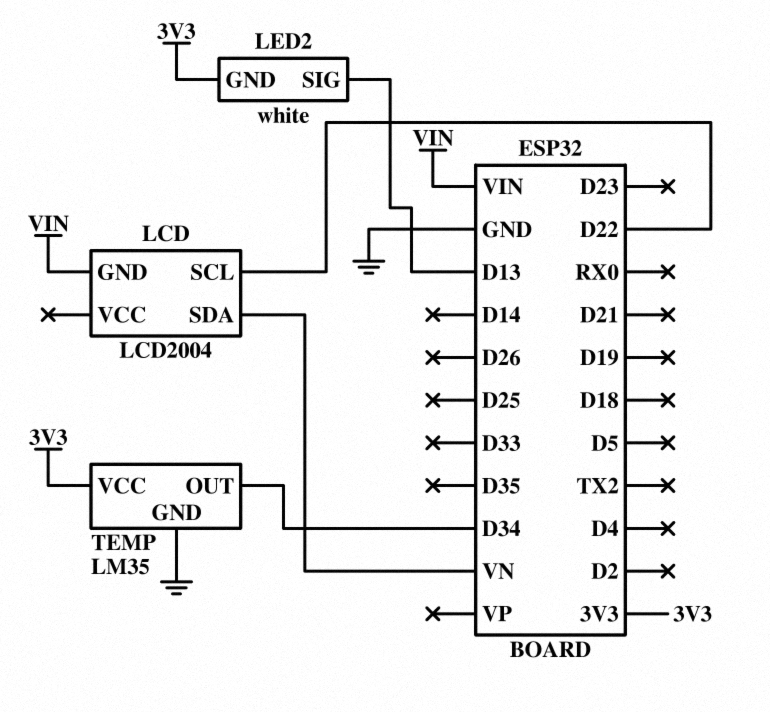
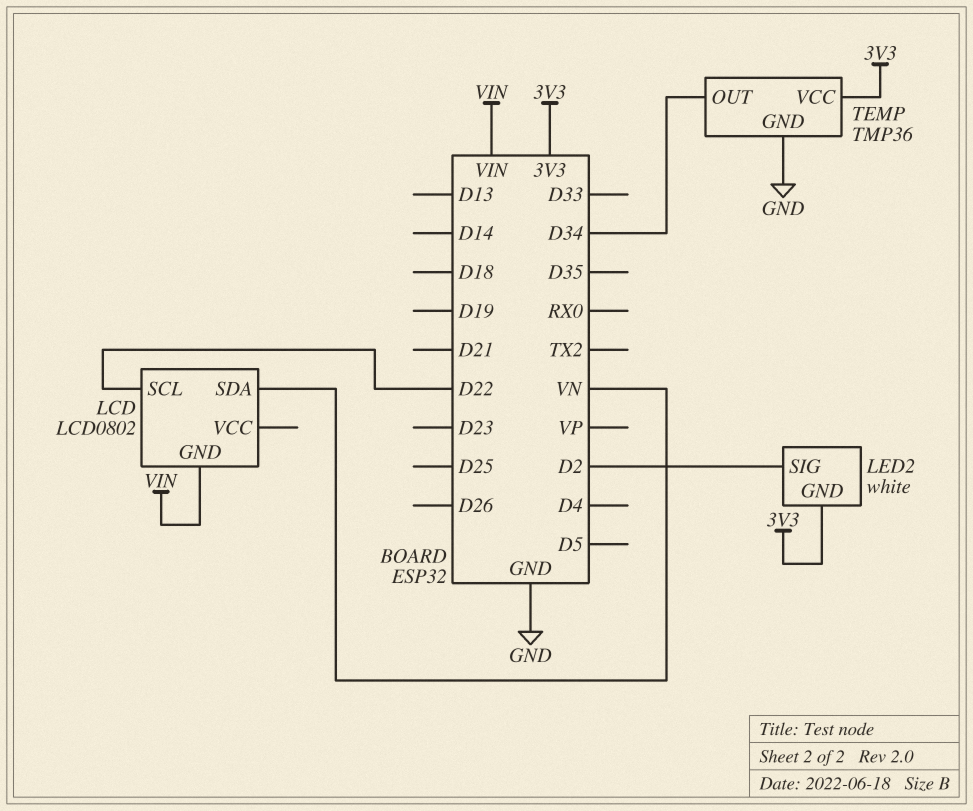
LCD: LCD2004 -> LCD0802
LED2 pin SIG: D13 -> D2
TEMP: LM35 -> TMP36

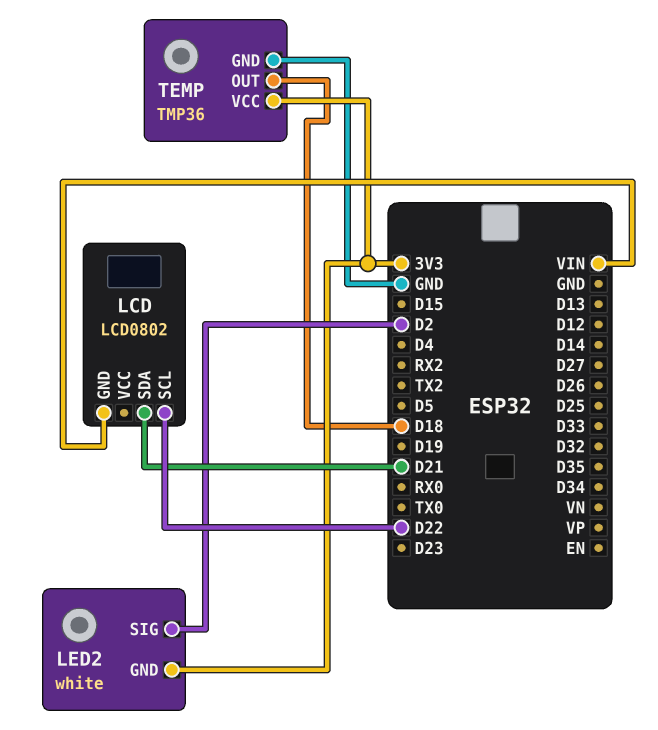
LCD pin SDA: VN -> D21
TEMP pin OUT: D34 -> D18

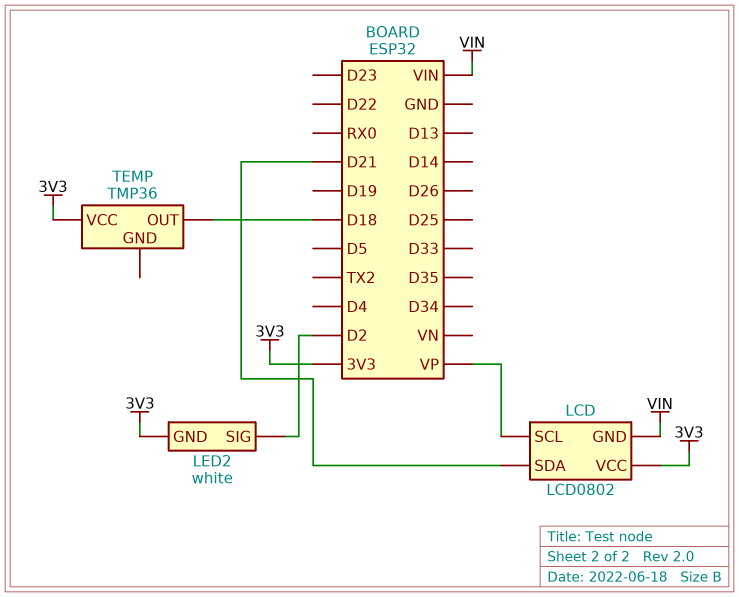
LCD pin SCL: D22 -> VP
LCD pin VCC: none -> 3V3
TEMP pin GND: GND -> none

